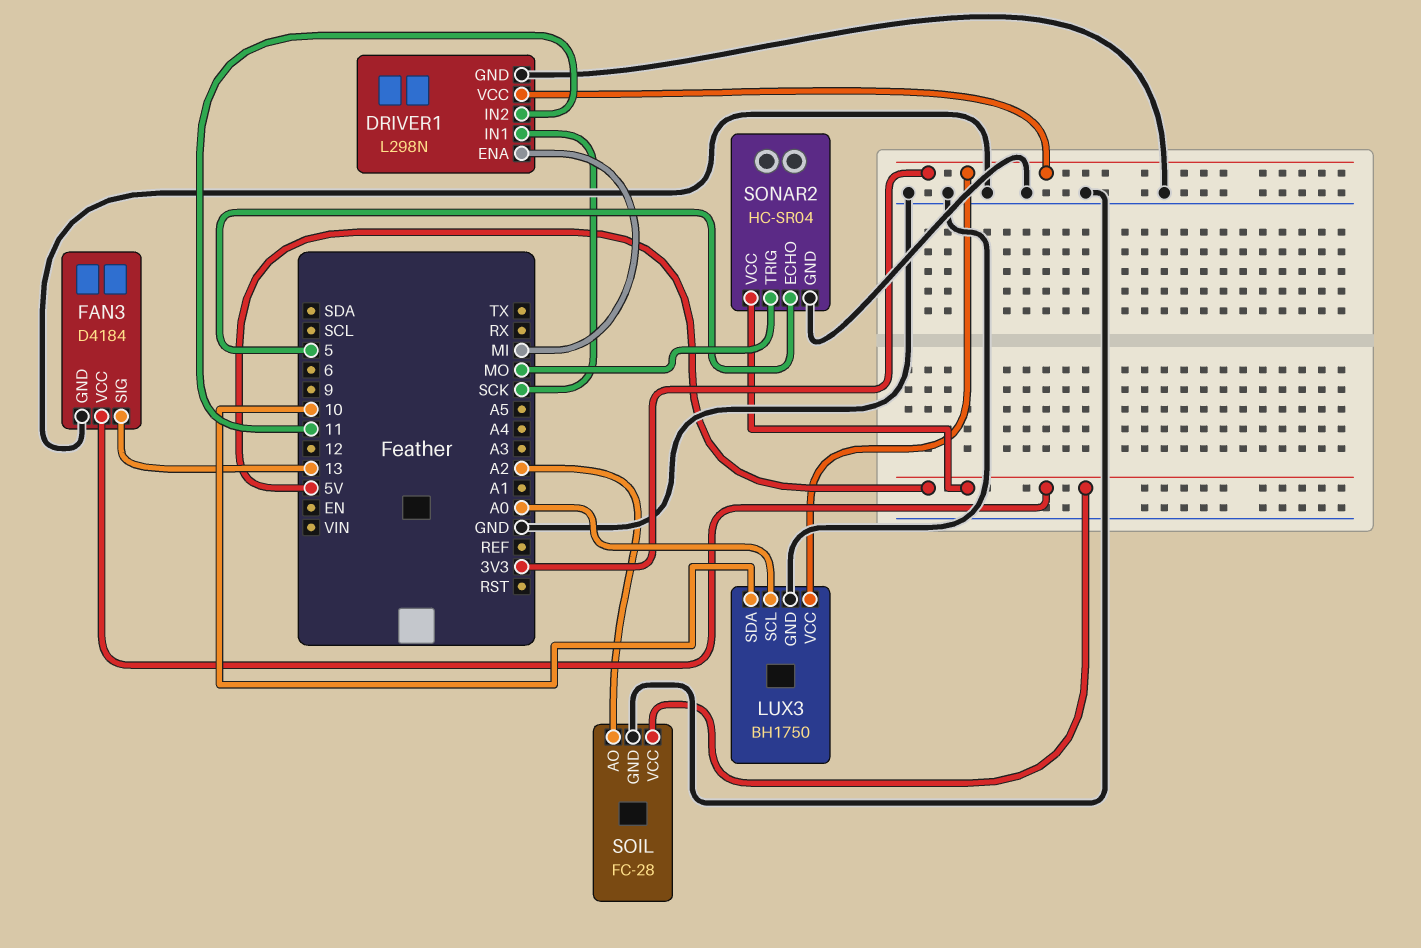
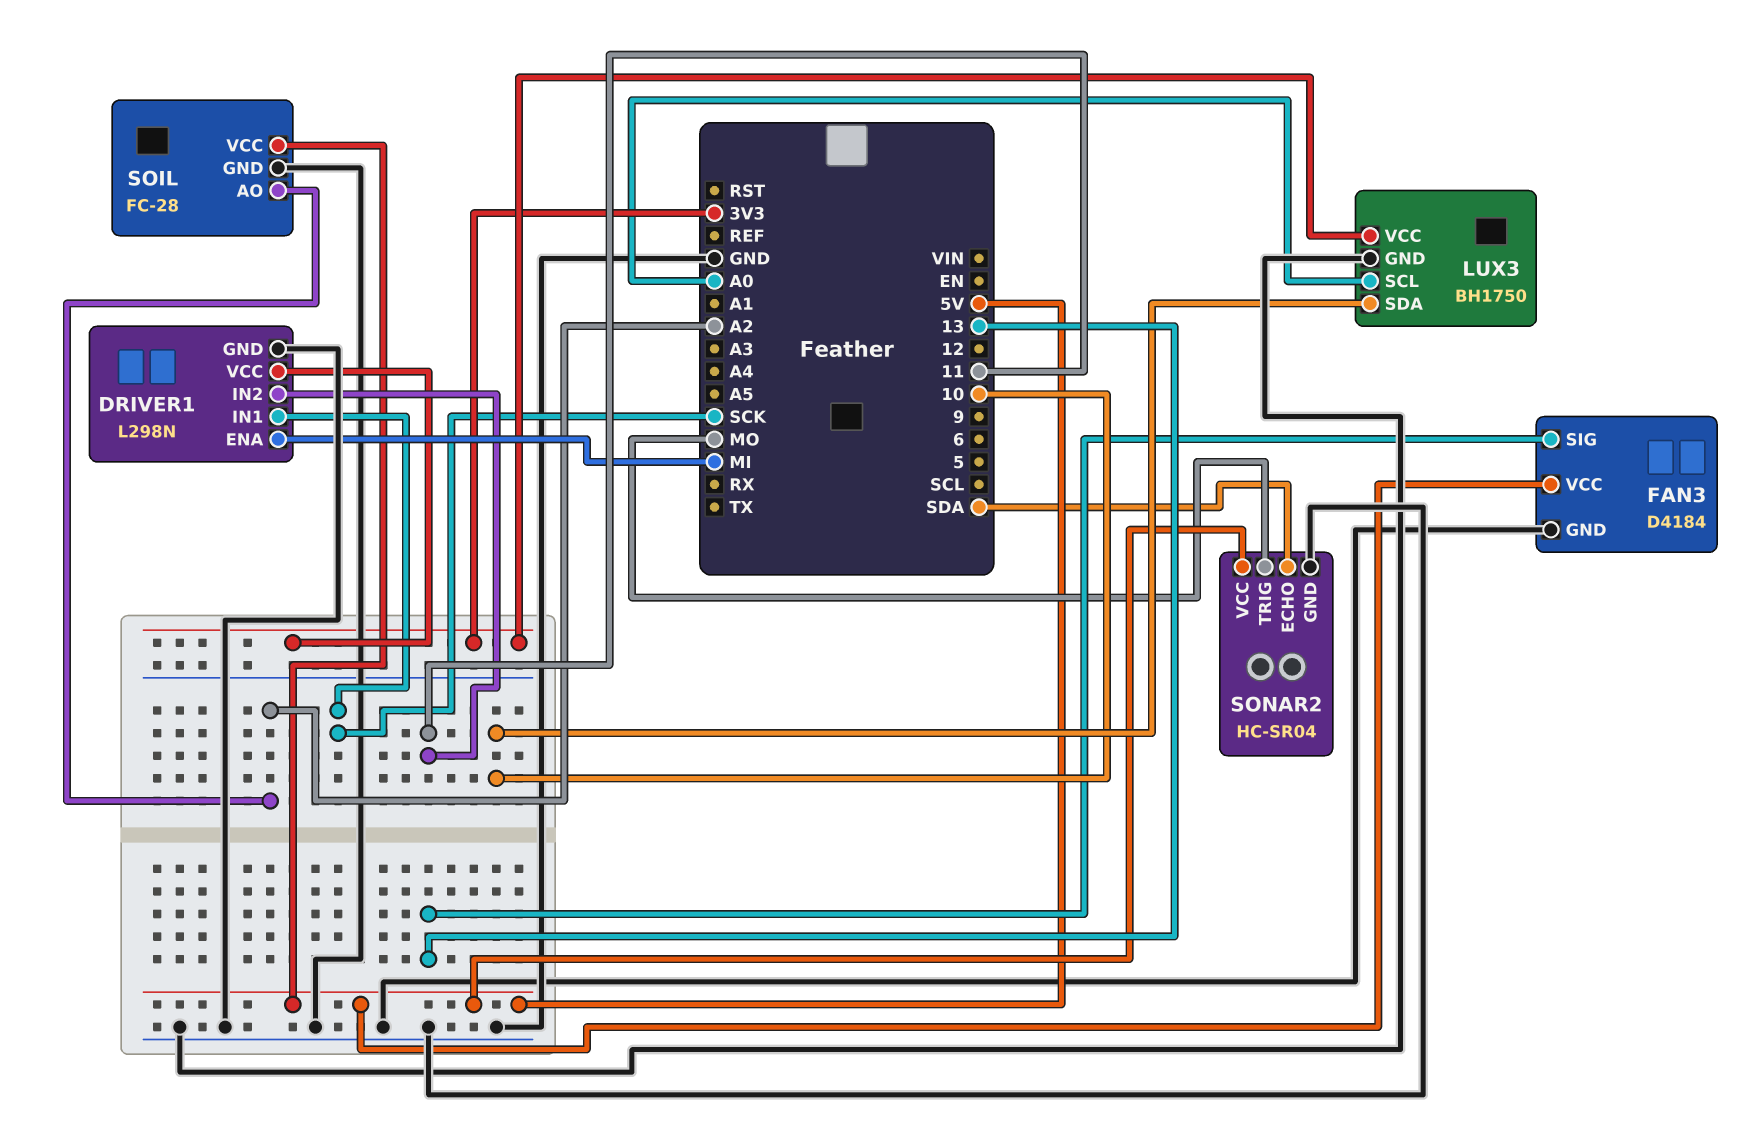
SONAR2 pin ECHO: 5 -> SDA

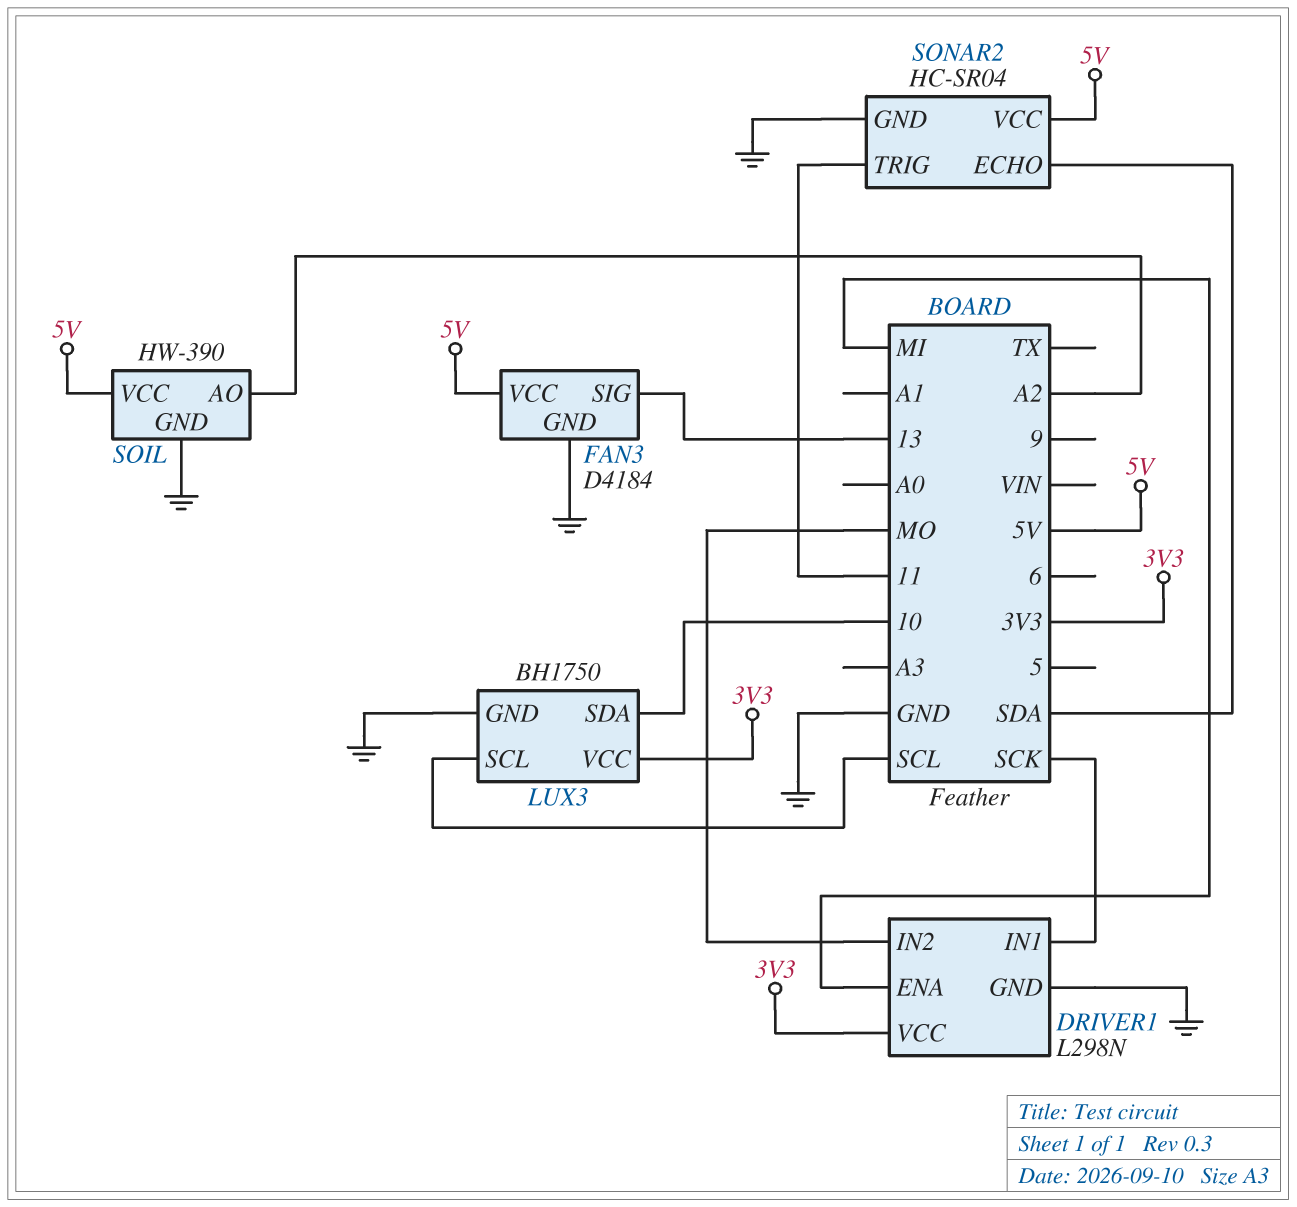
DRIVER1 pin IN2: 11 -> MO
LUX3 pin SCL: A0 -> SCL
SOIL: FC-28 -> HW-390
SONAR2 pin TRIG: MO -> 11

